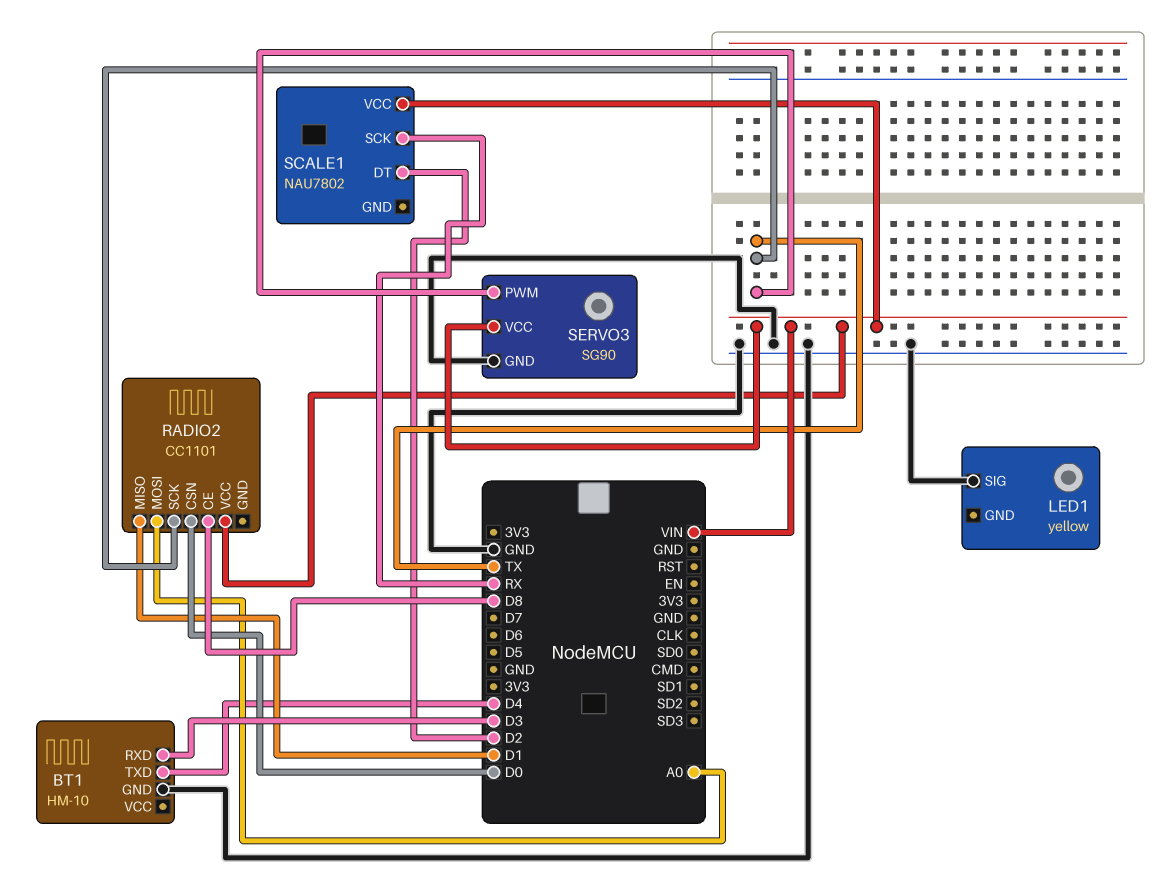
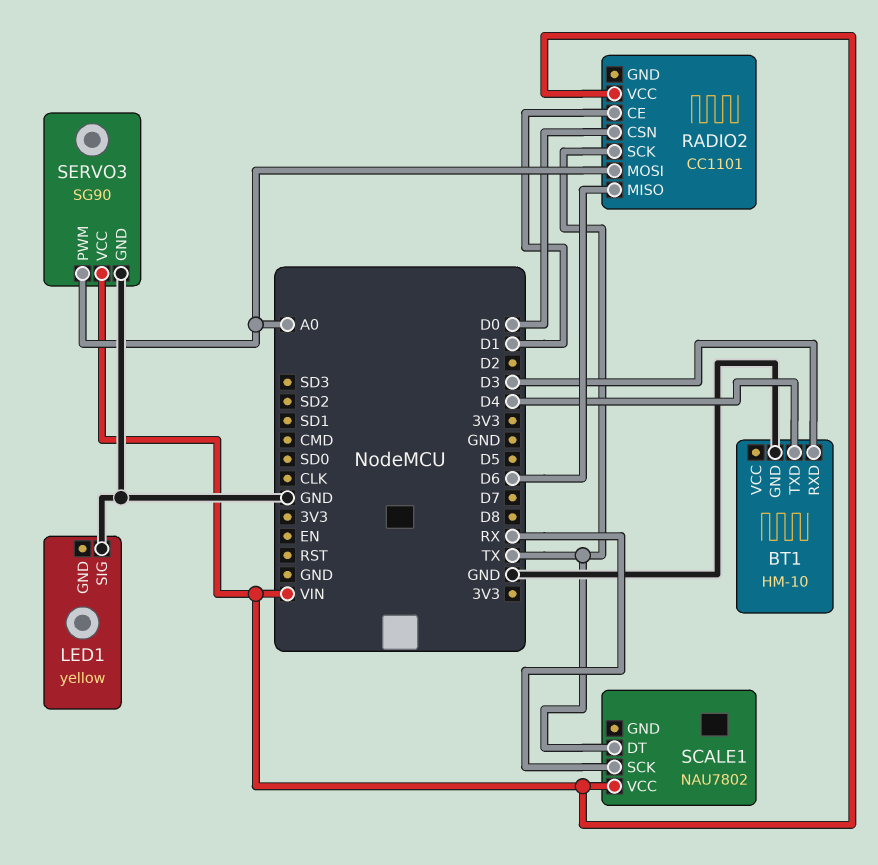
RADIO2 pin CE: D8 -> D1
RADIO2 pin MISO: D1 -> D6
SCALE1 pin DT: D2 -> TX
SERVO3 pin PWM: TX -> A0

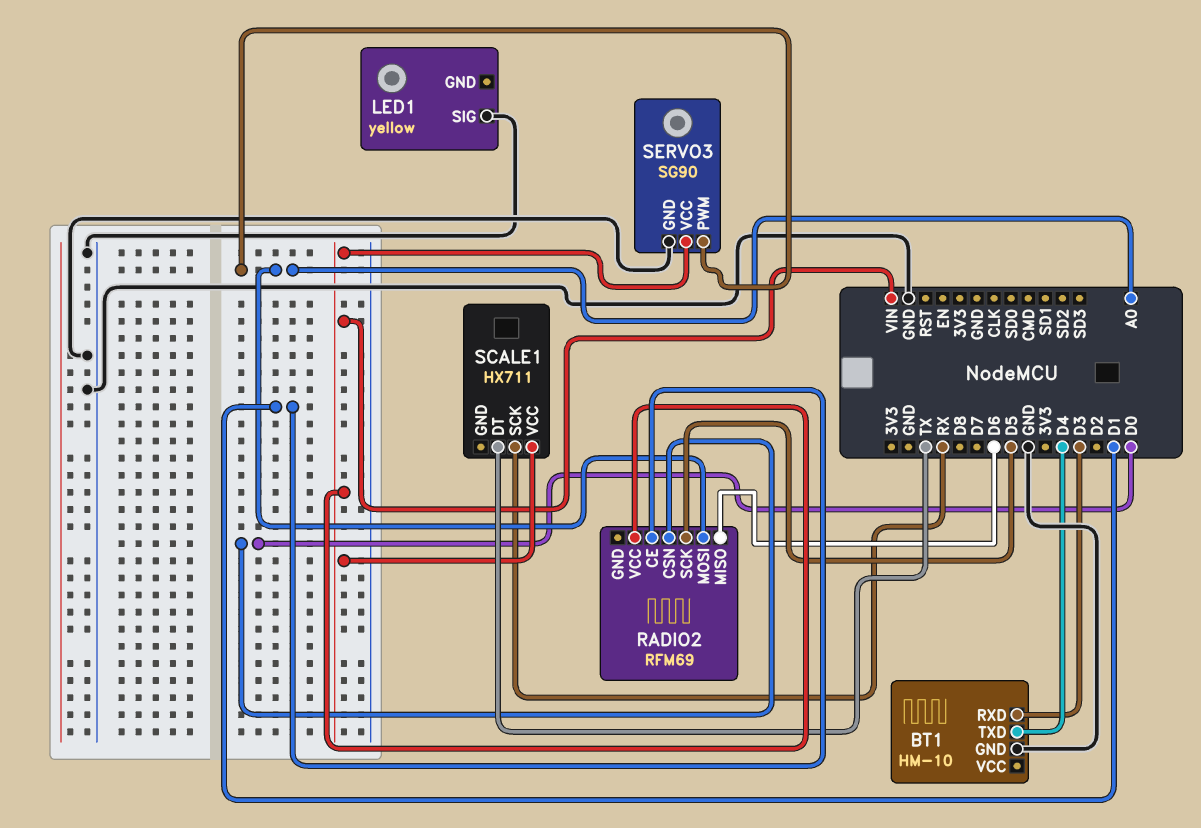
RADIO2: CC1101 -> RFM69
RADIO2 pin SCK: TX -> D5
SCALE1: NAU7802 -> HX711

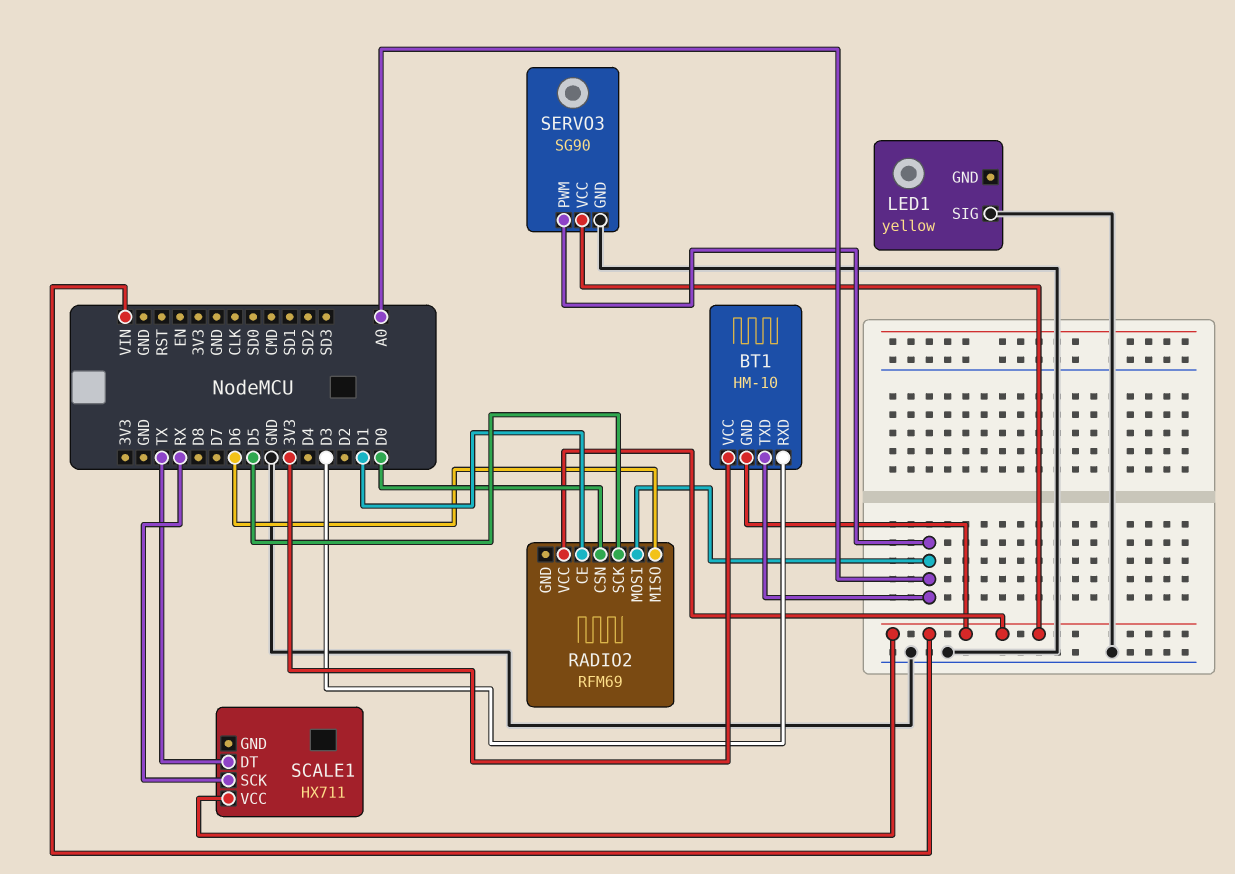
BT1 pin GND: GND -> VIN
BT1 pin TXD: D4 -> A0
BT1 pin VCC: none -> 3V3

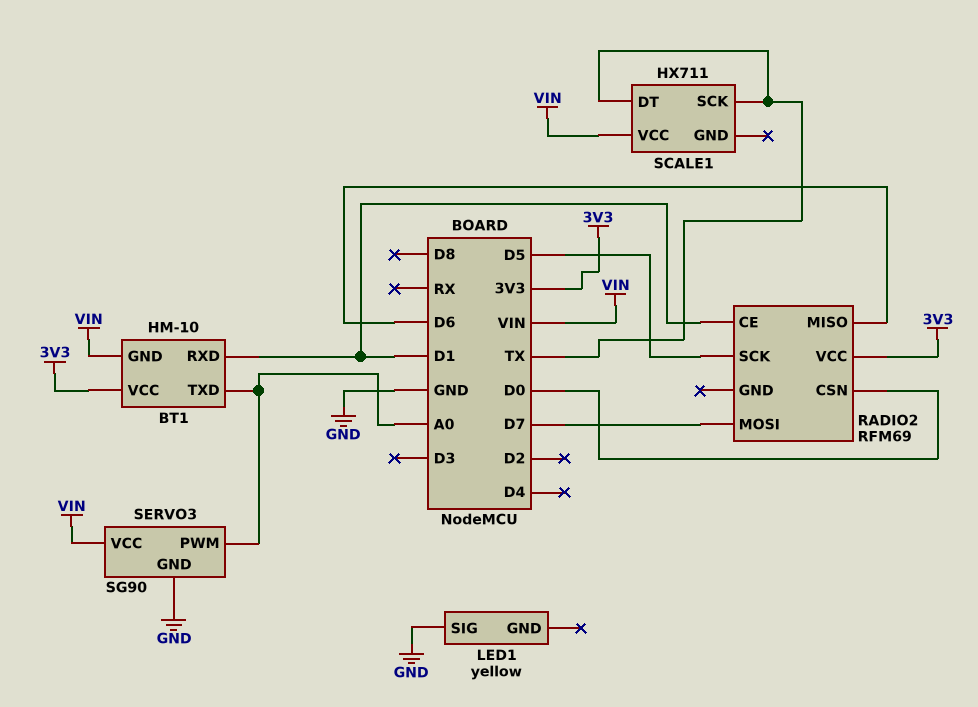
BT1 pin RXD: D3 -> D1
RADIO2 pin MOSI: A0 -> D7
RADIO2 pin VCC: VIN -> 3V3
SCALE1 pin SCK: RX -> TX

